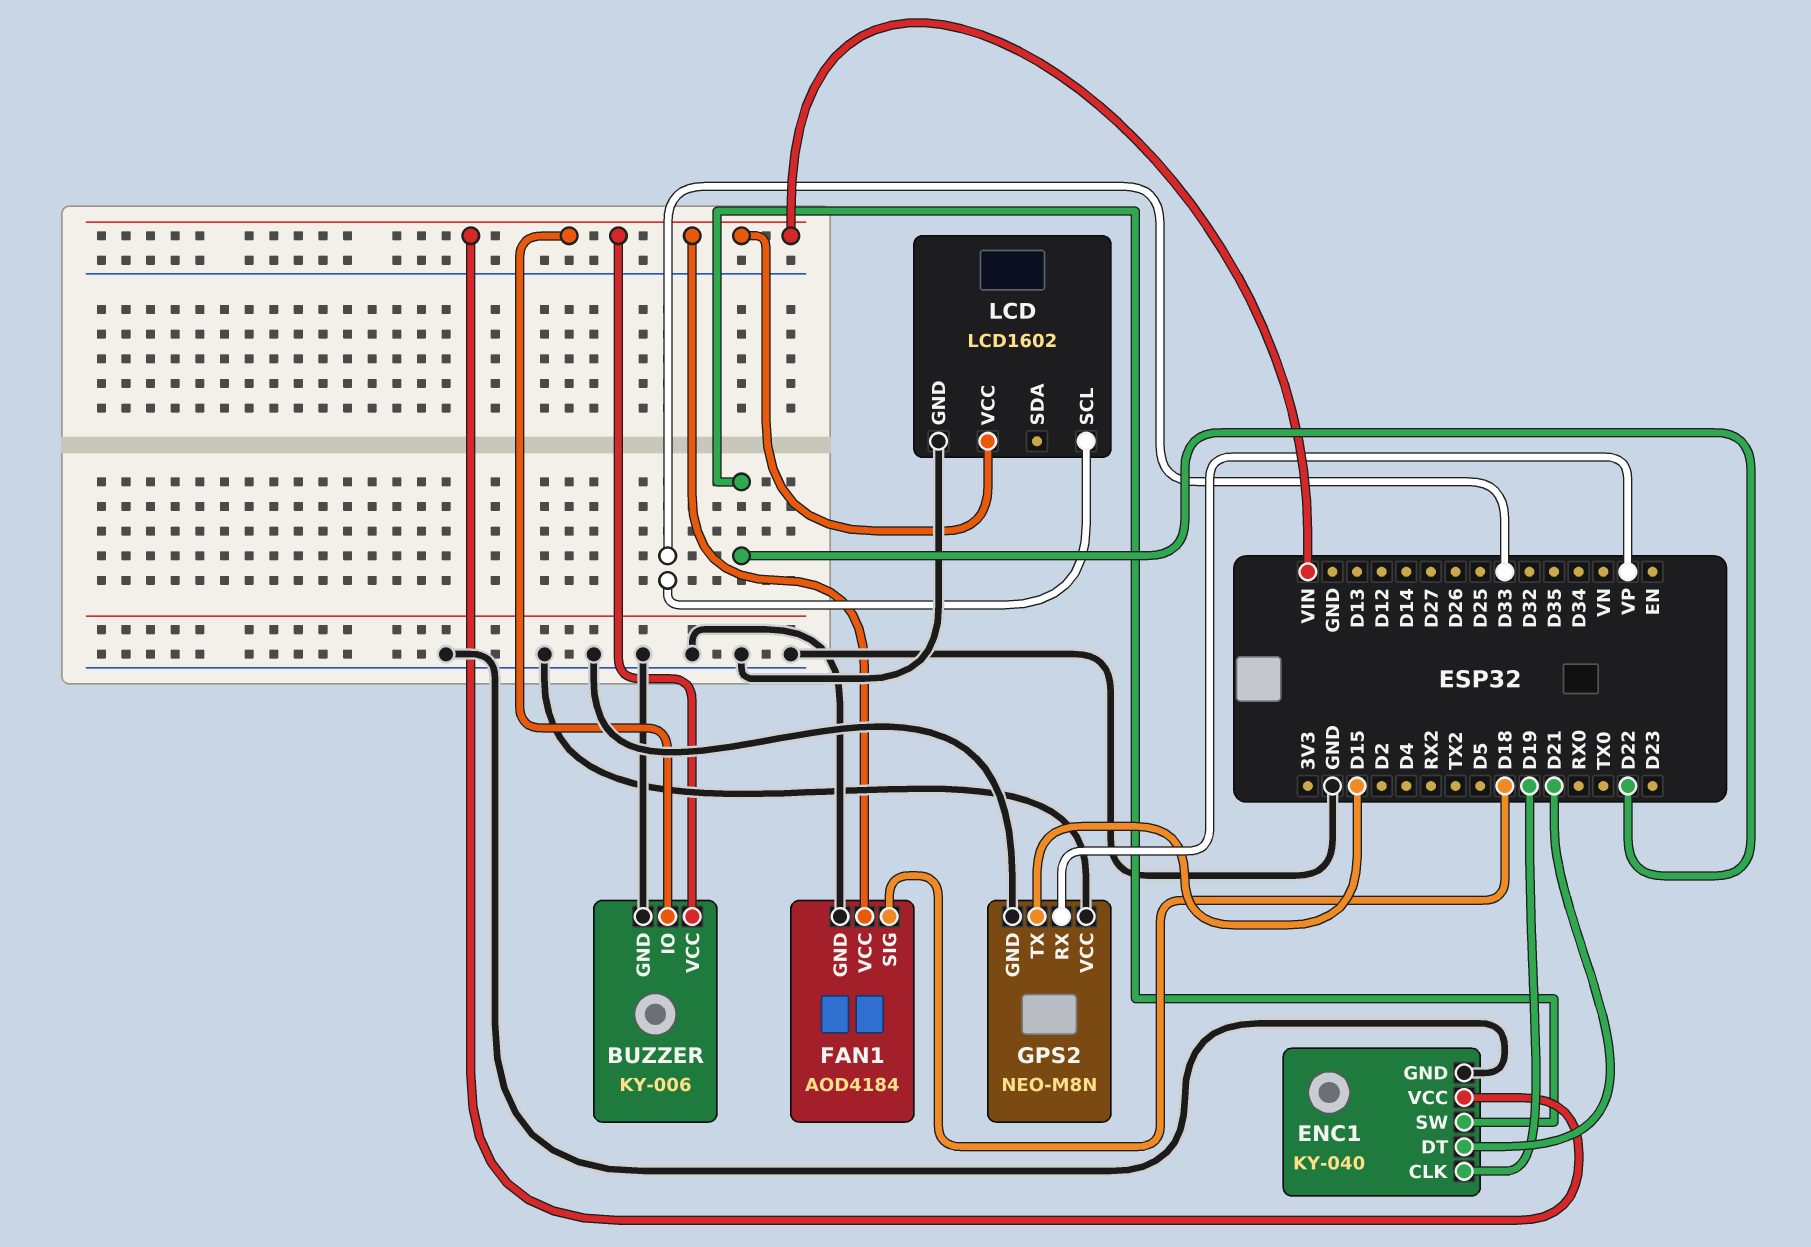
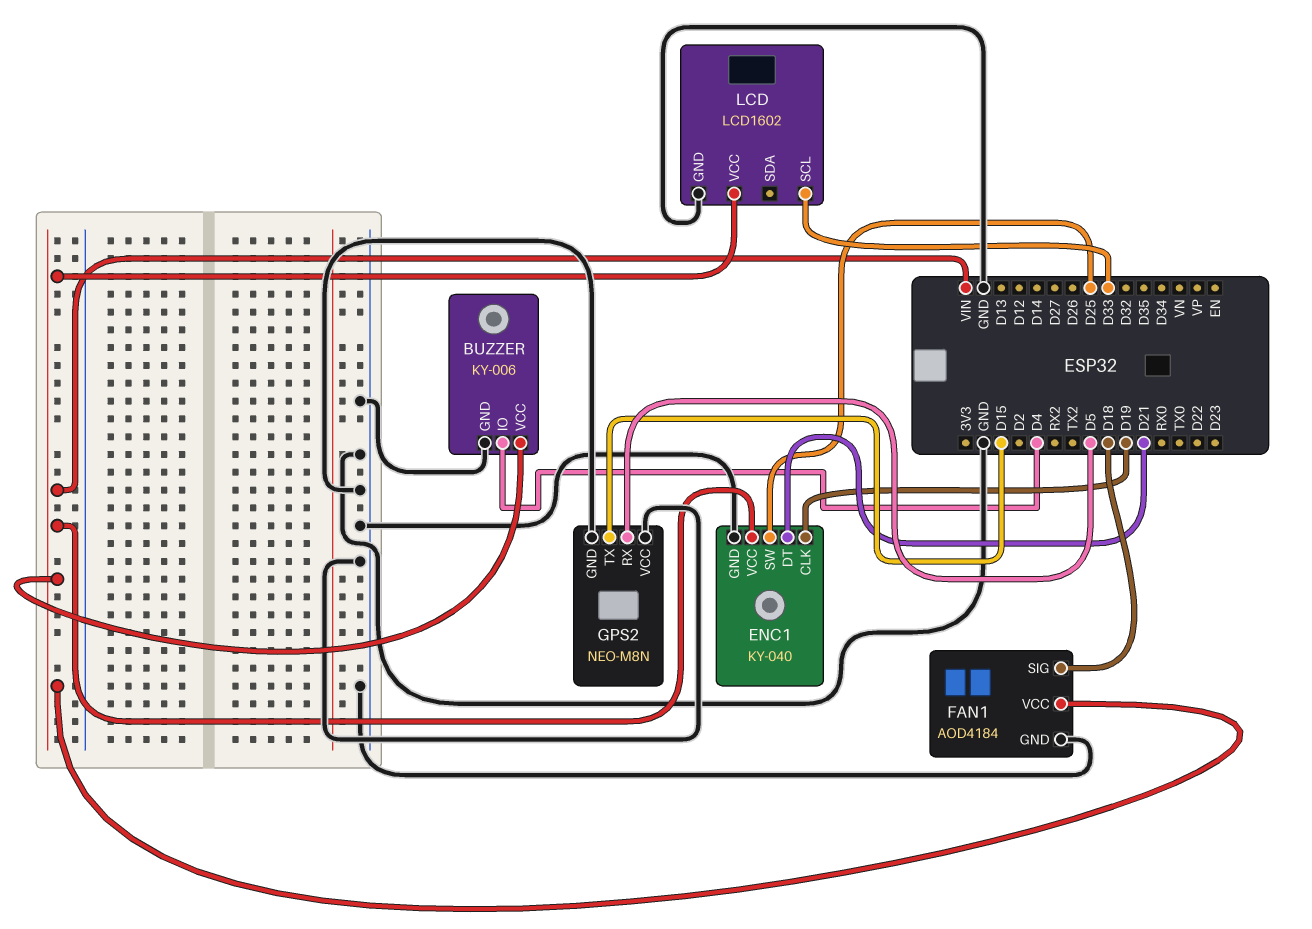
BUZZER pin IO: VIN -> D4
ENC1 pin SW: D22 -> D25
GPS2 pin RX: VP -> D5

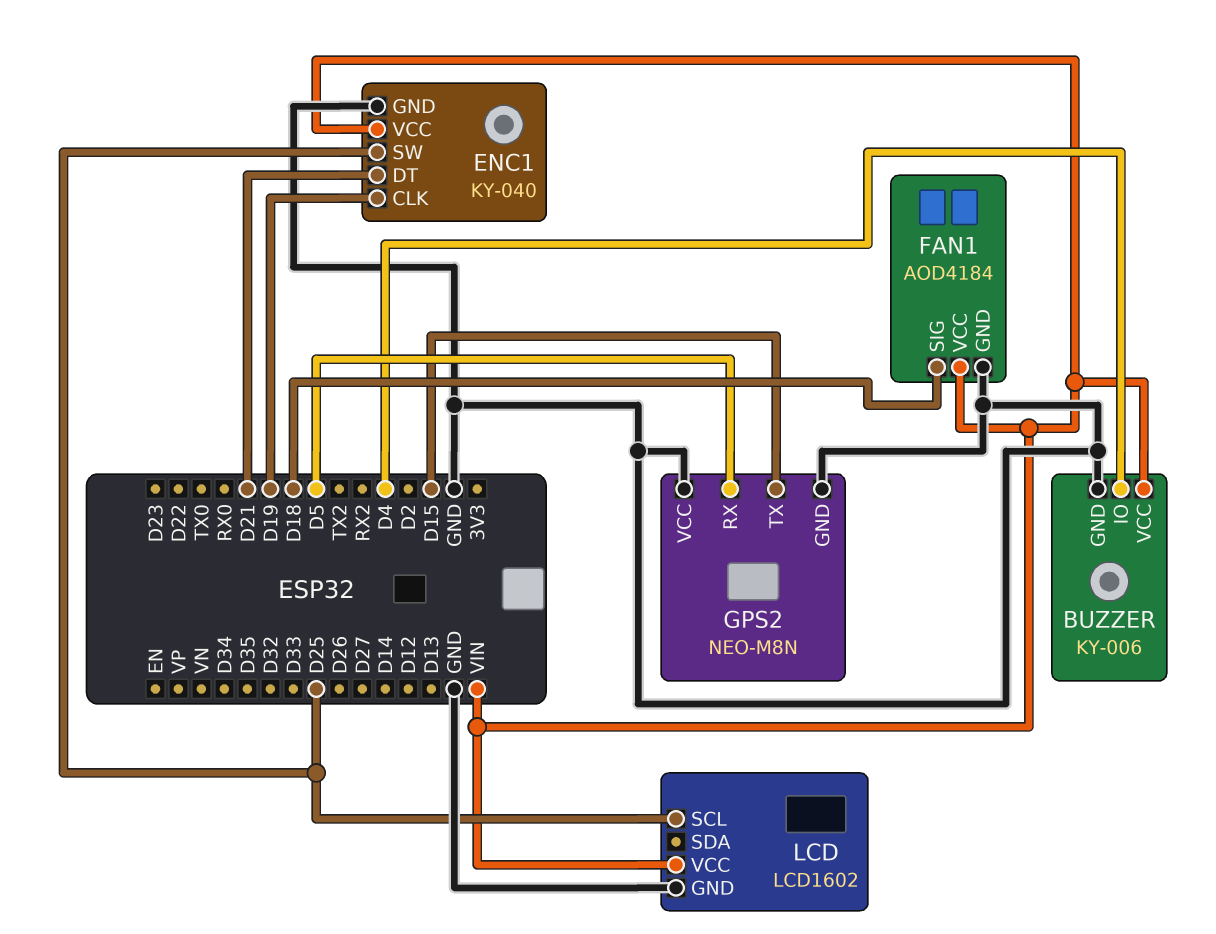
LCD pin SCL: D33 -> D25

